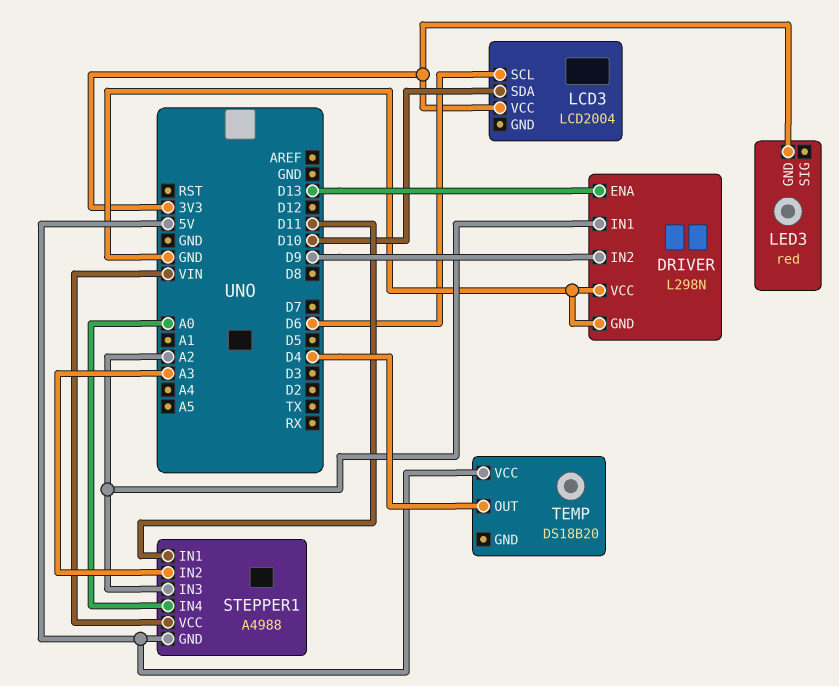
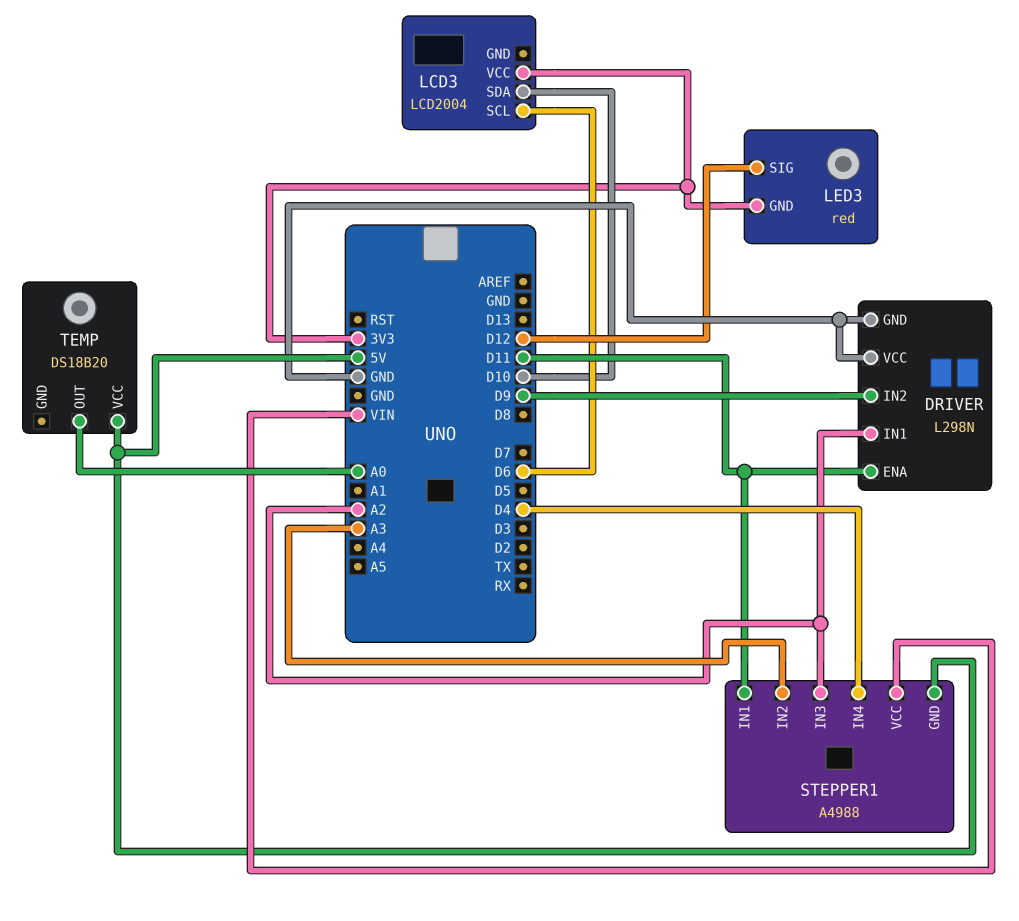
DRIVER pin ENA: D13 -> D11
LED3 pin SIG: none -> D12
STEPPER1 pin IN4: A0 -> D4
TEMP pin OUT: D4 -> A0

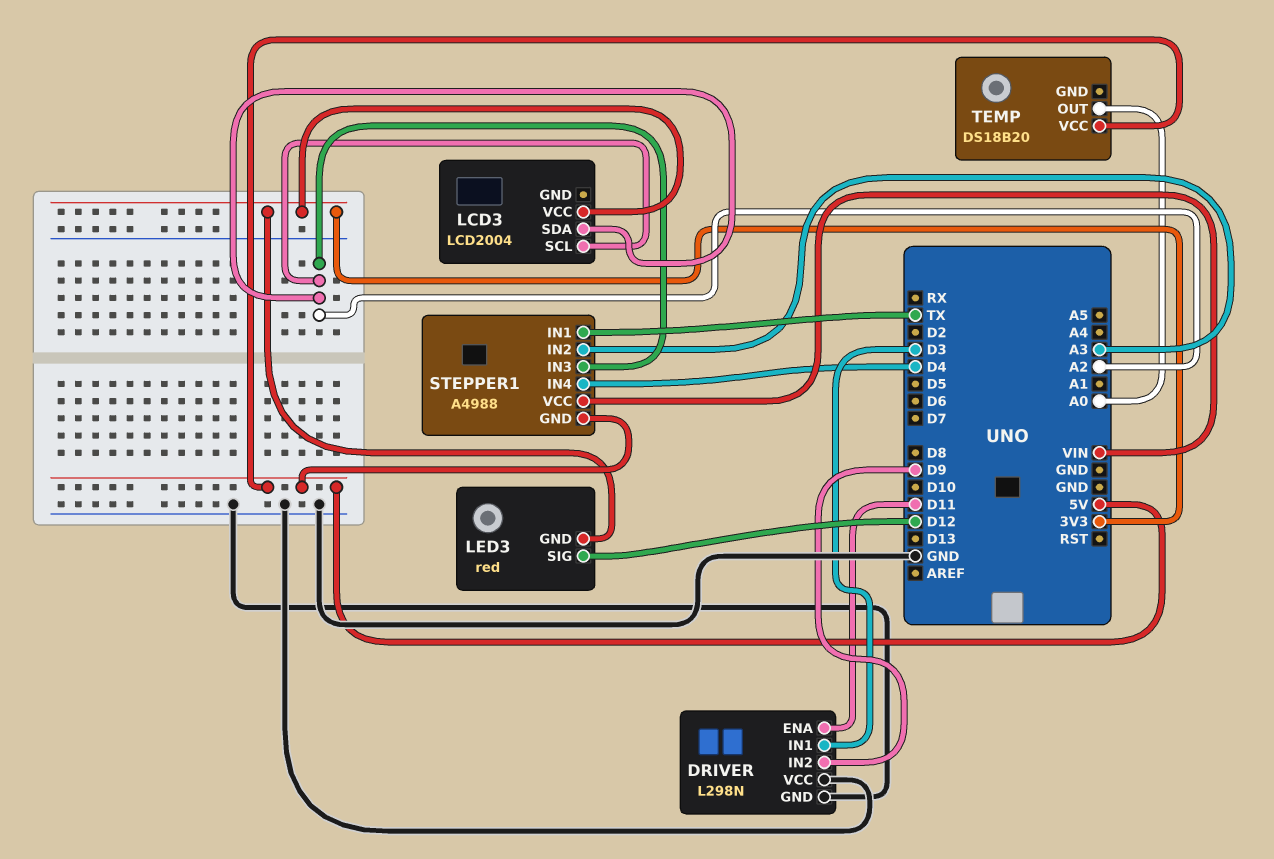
DRIVER pin IN1: A2 -> D3
LCD3 pin SCL: D6 -> A2
LCD3 pin SDA: D10 -> A2
STEPPER1 pin IN1: D11 -> TX

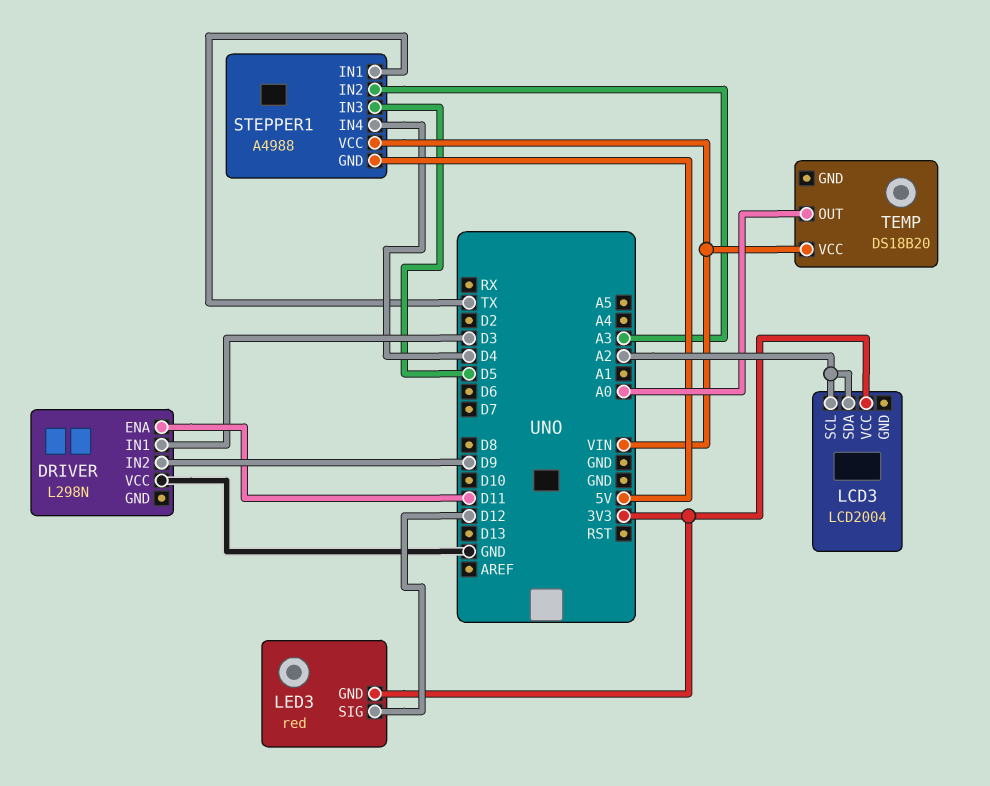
DRIVER pin GND: GND -> none
STEPPER1 pin IN3: A2 -> D5
TEMP pin VCC: 5V -> VIN

